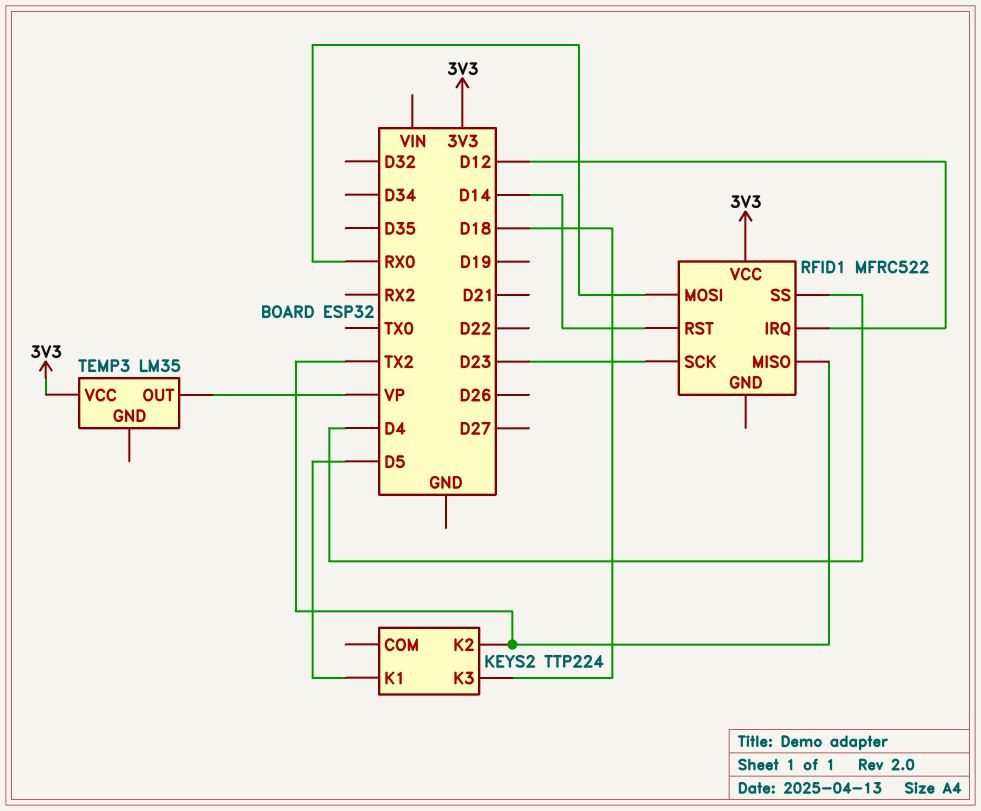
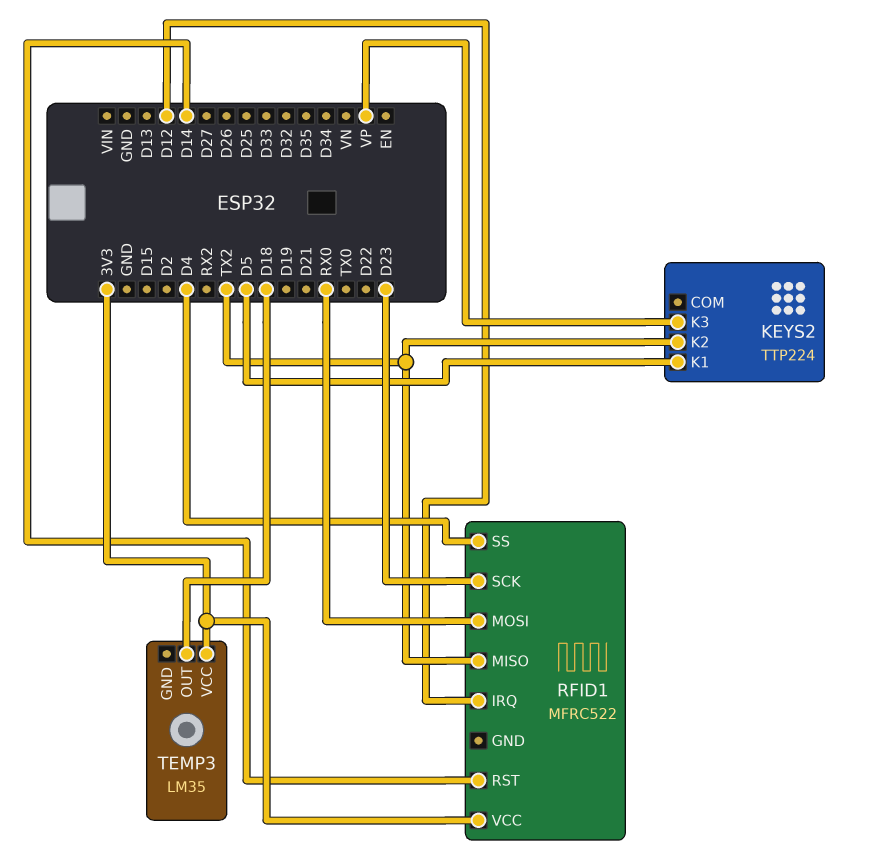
KEYS2 pin K3: D18 -> VP
TEMP3 pin OUT: VP -> D18

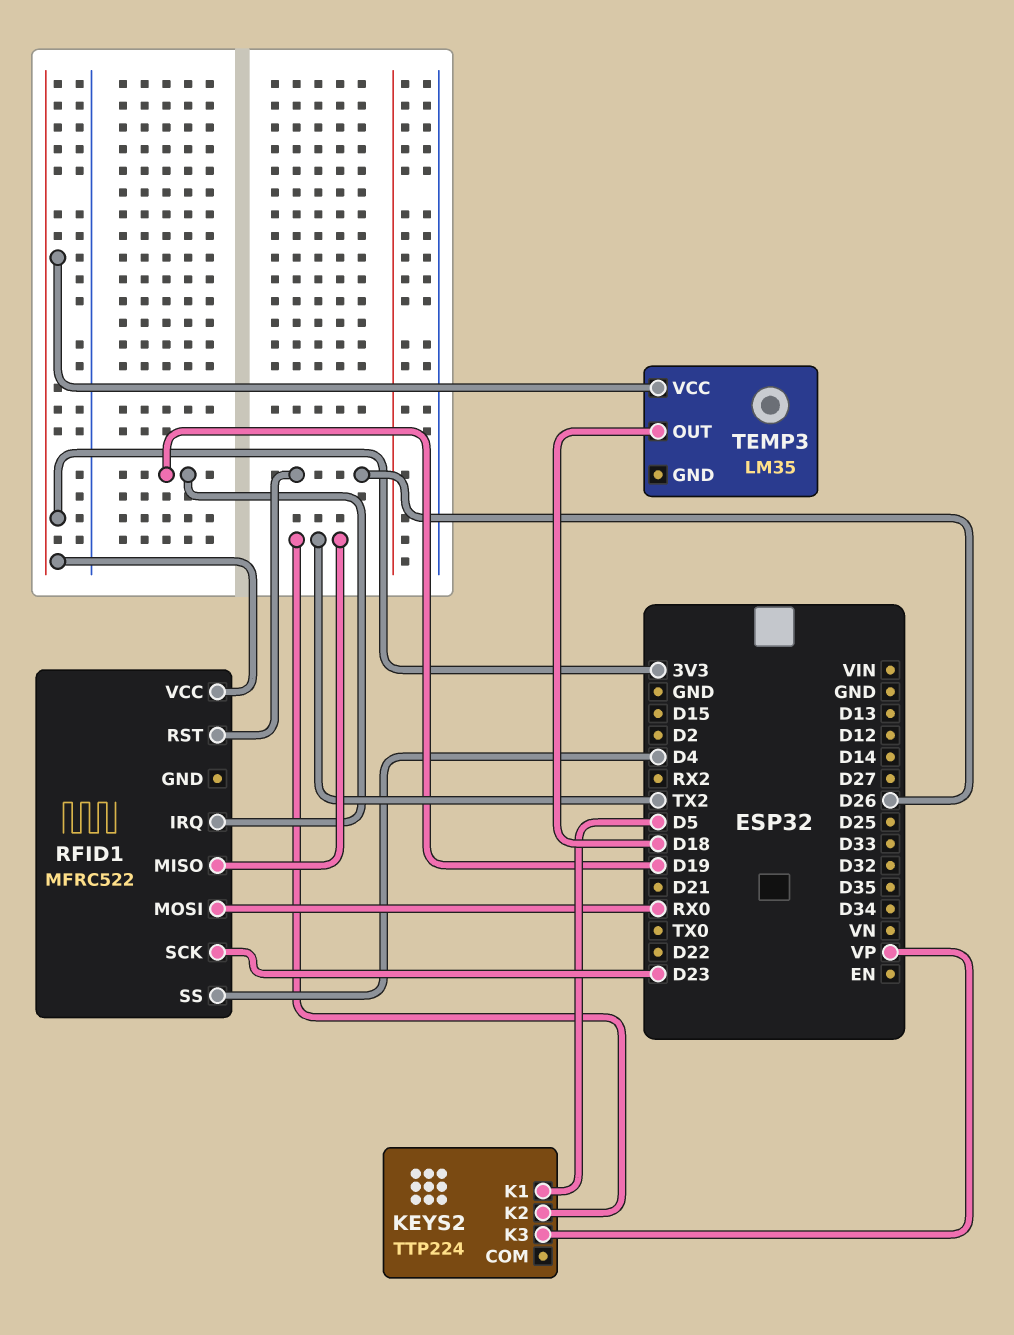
RFID1 pin IRQ: D12 -> D19
RFID1 pin RST: D14 -> D26

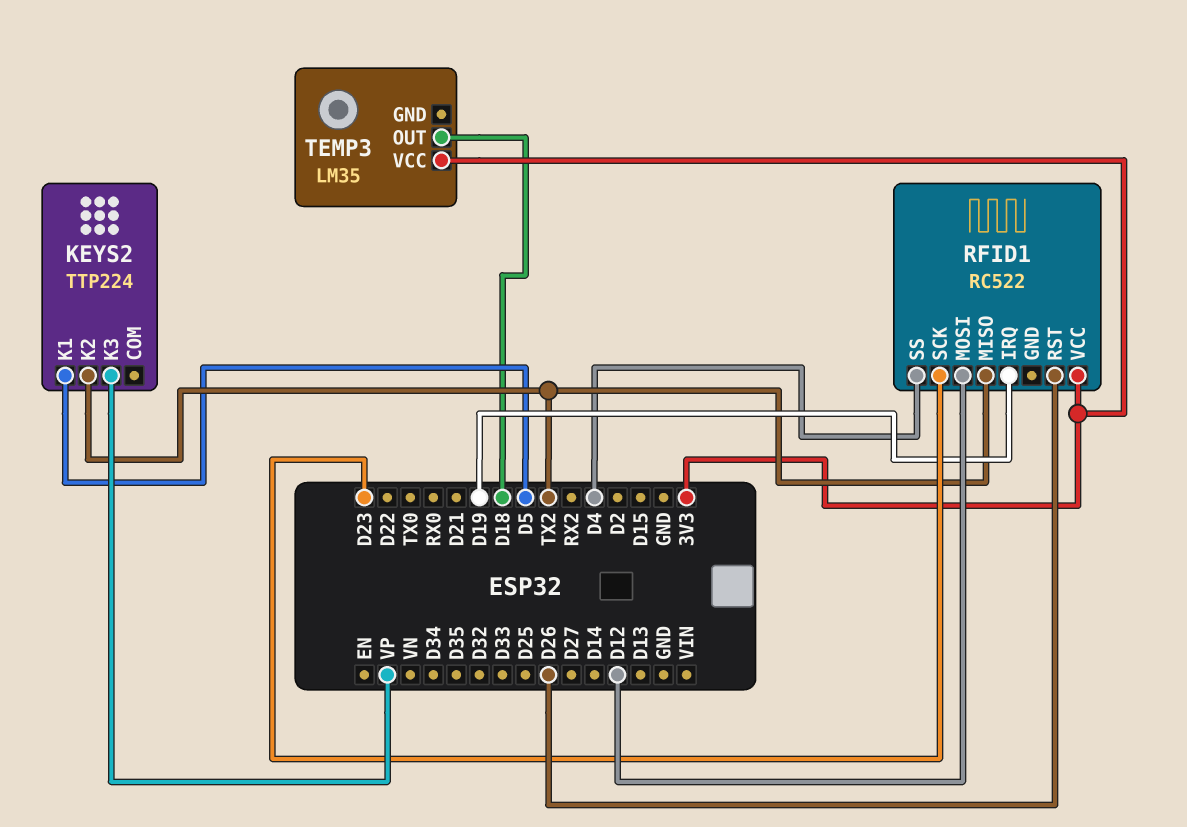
RFID1: MFRC522 -> RC522
RFID1 pin MOSI: RX0 -> D12

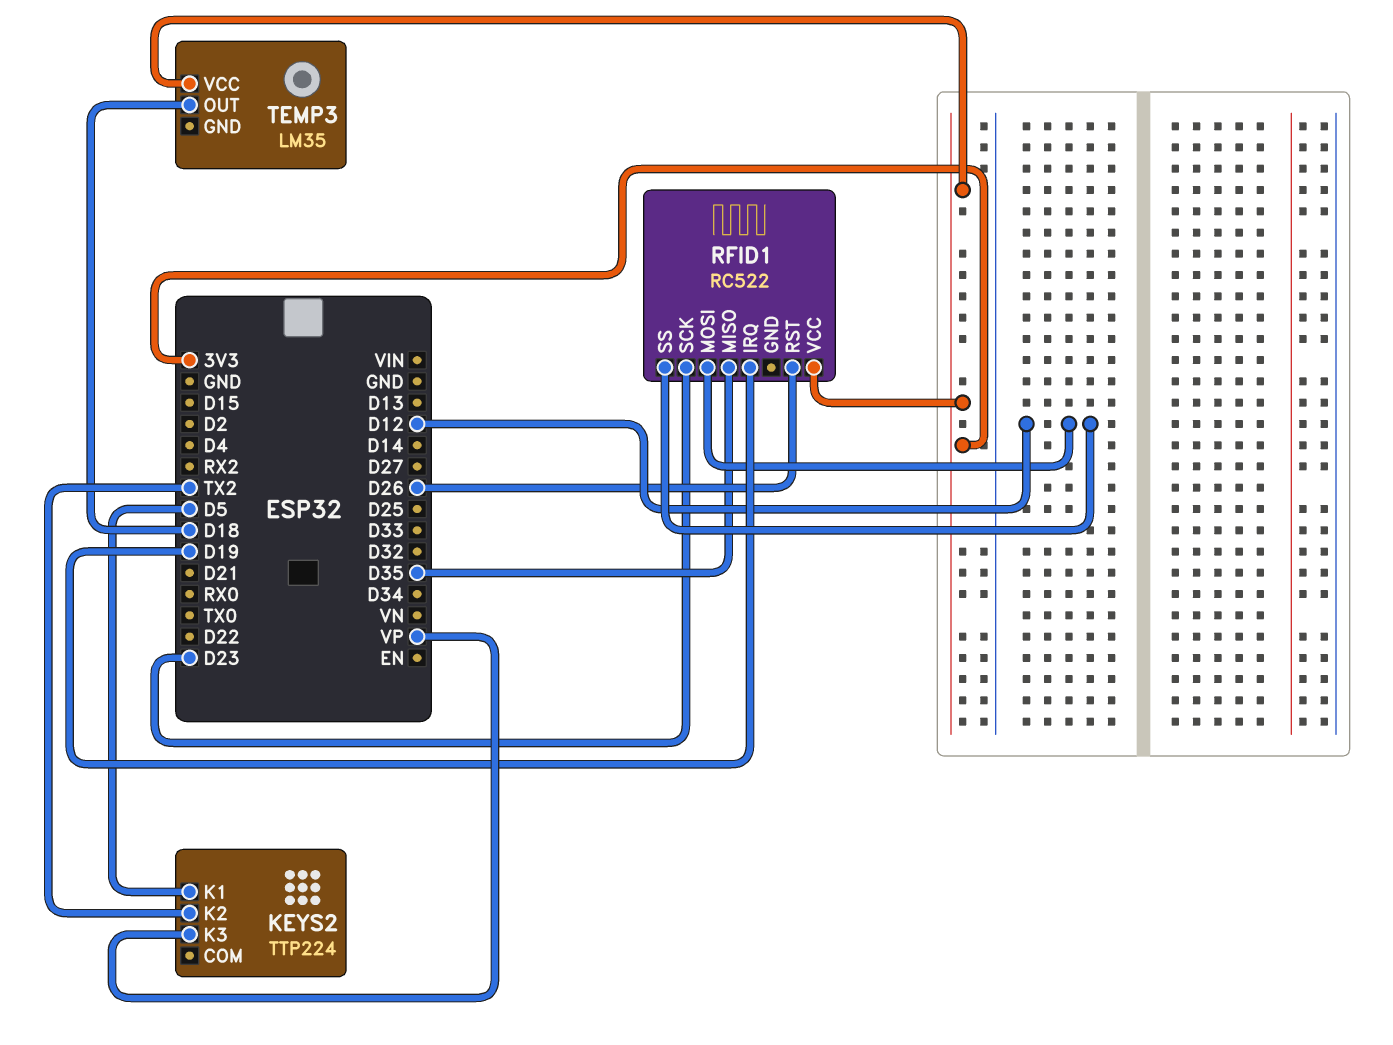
RFID1 pin MISO: TX2 -> D35
RFID1 pin SS: D4 -> D12

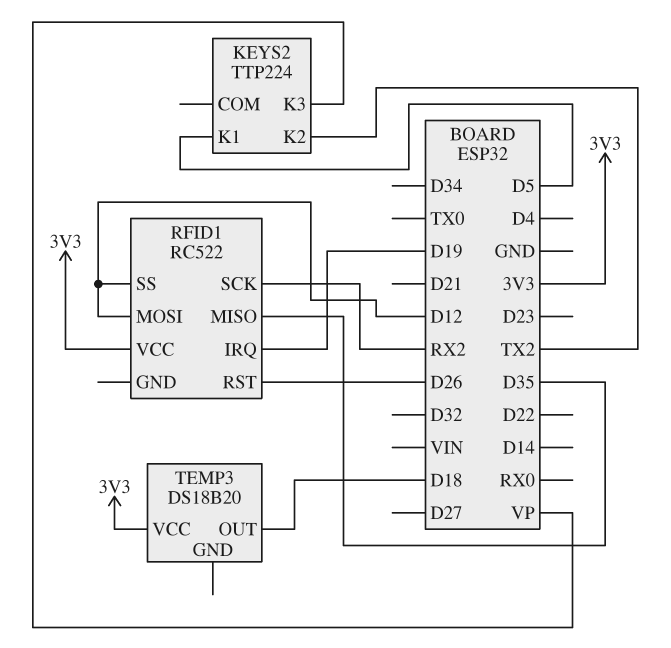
RFID1 pin SCK: D23 -> RX2
TEMP3: LM35 -> DS18B20

